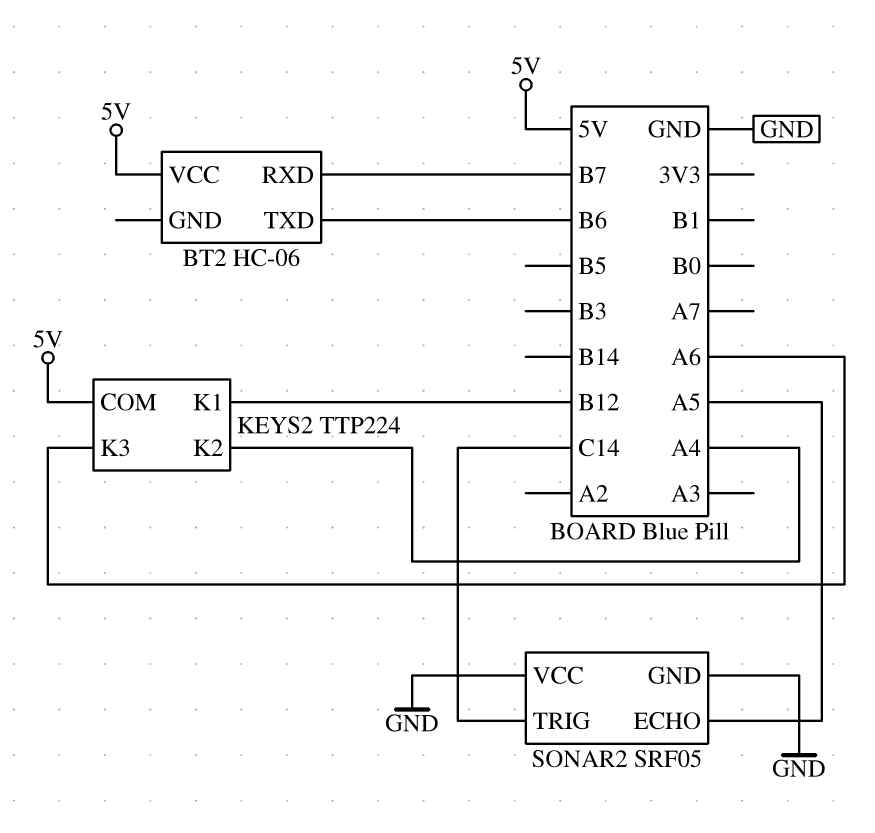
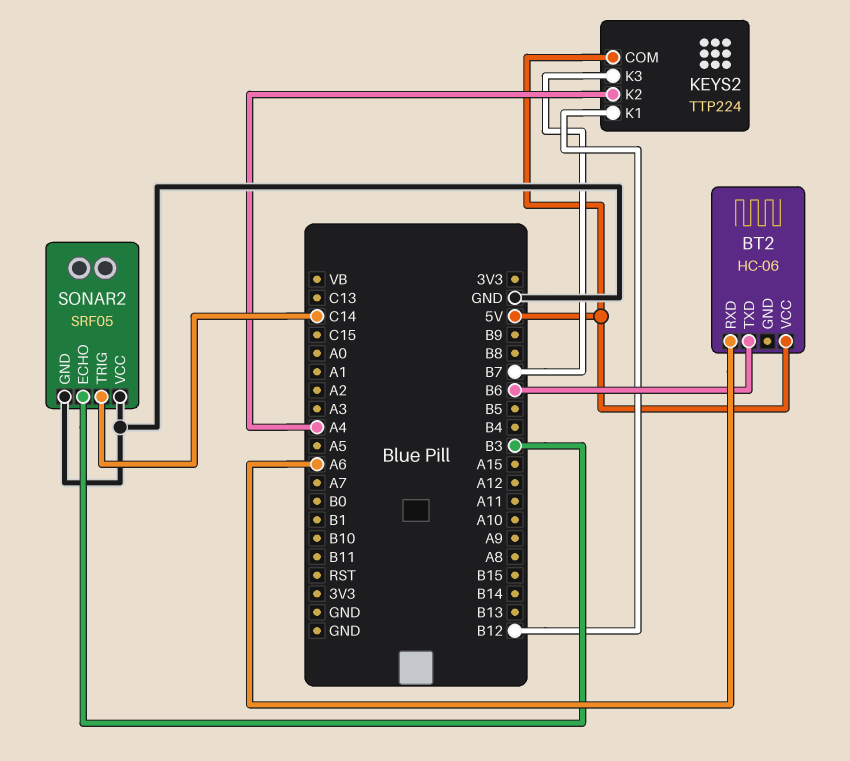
BT2 pin RXD: B7 -> A6
KEYS2 pin K3: A6 -> B7
SONAR2 pin ECHO: A5 -> B3

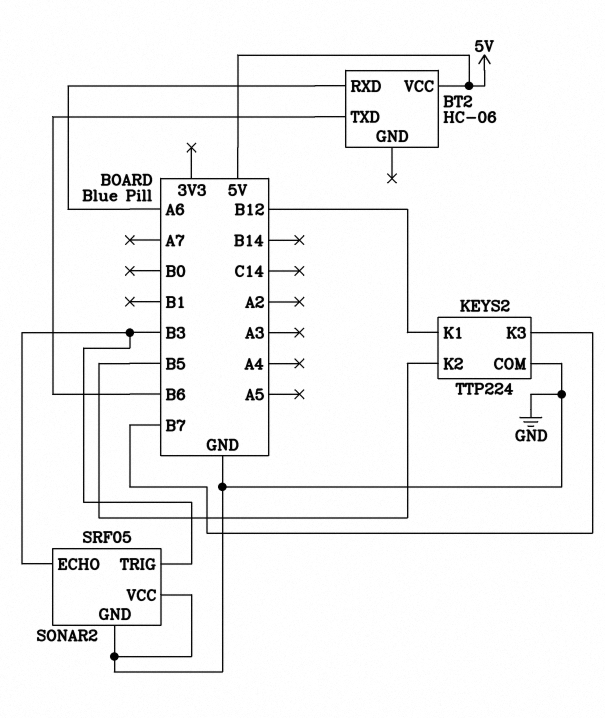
KEYS2 pin COM: 5V -> GND
KEYS2 pin K2: A4 -> B5
SONAR2 pin TRIG: C14 -> B3

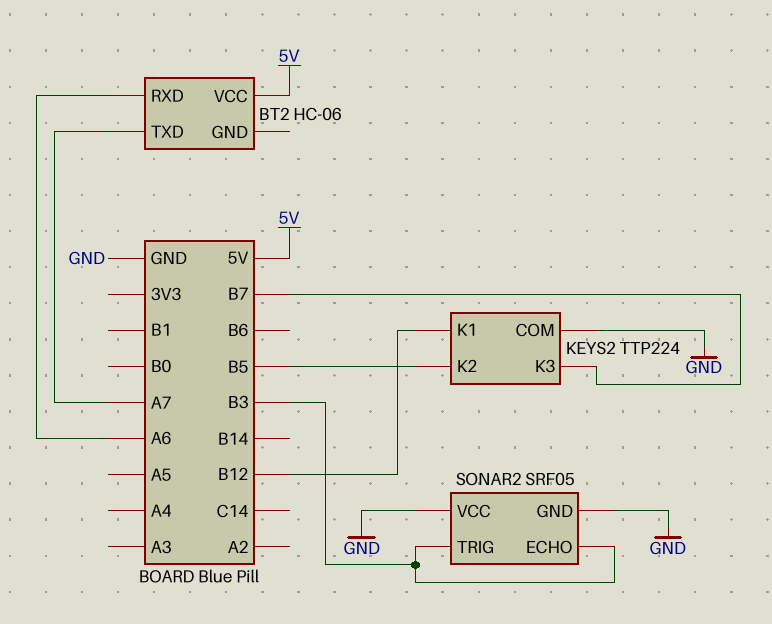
BT2 pin TXD: B6 -> A7

